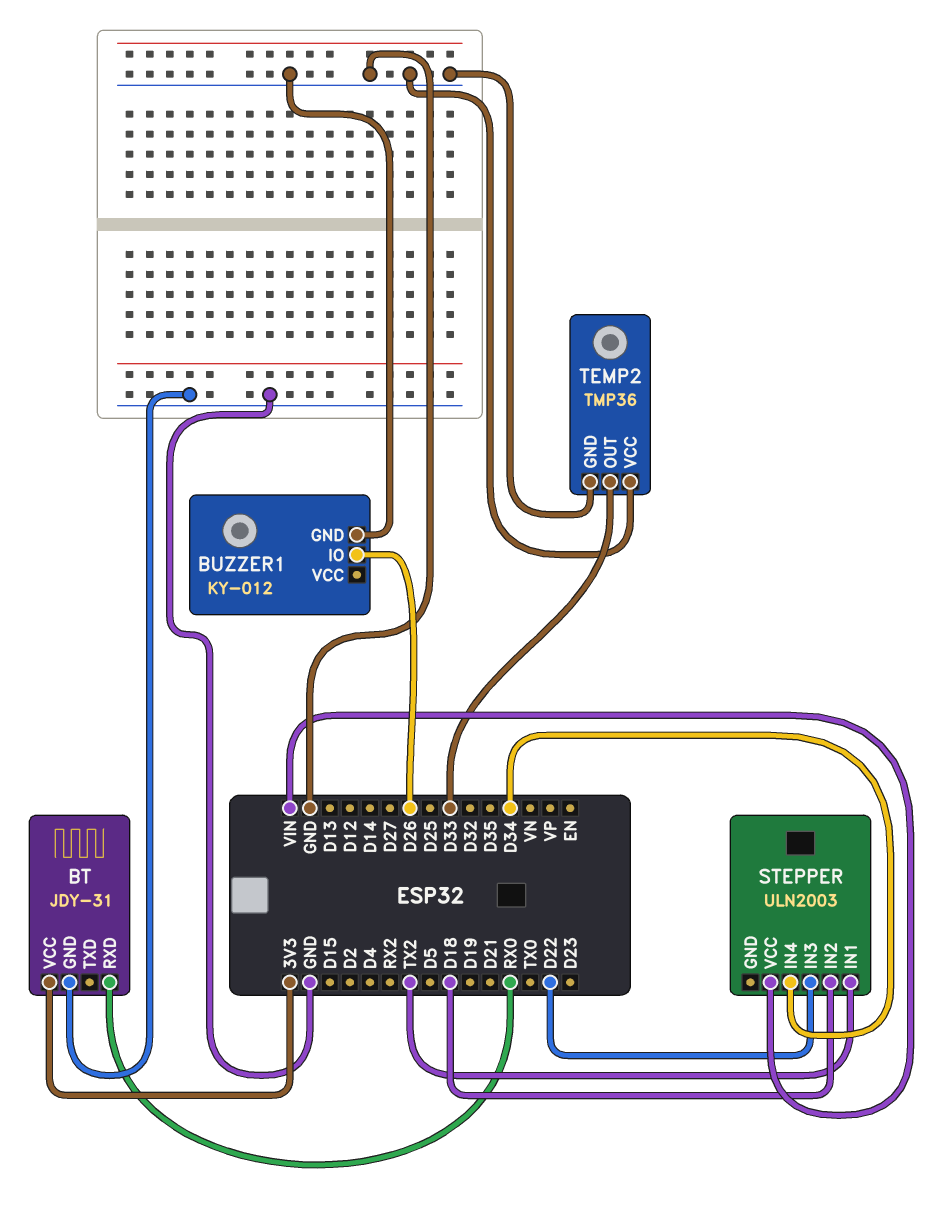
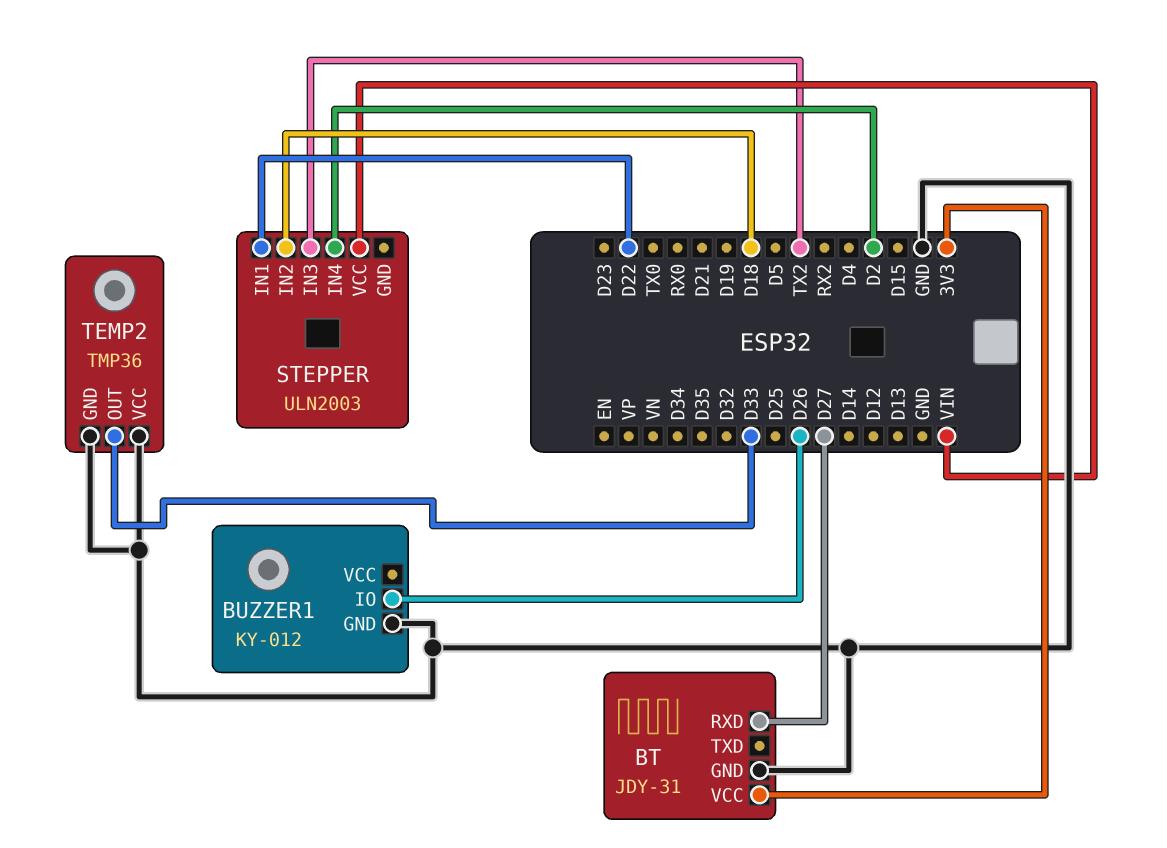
BT pin RXD: RX0 -> D27
STEPPER pin IN1: TX2 -> D22
STEPPER pin IN3: D22 -> TX2
STEPPER pin IN4: D34 -> D2

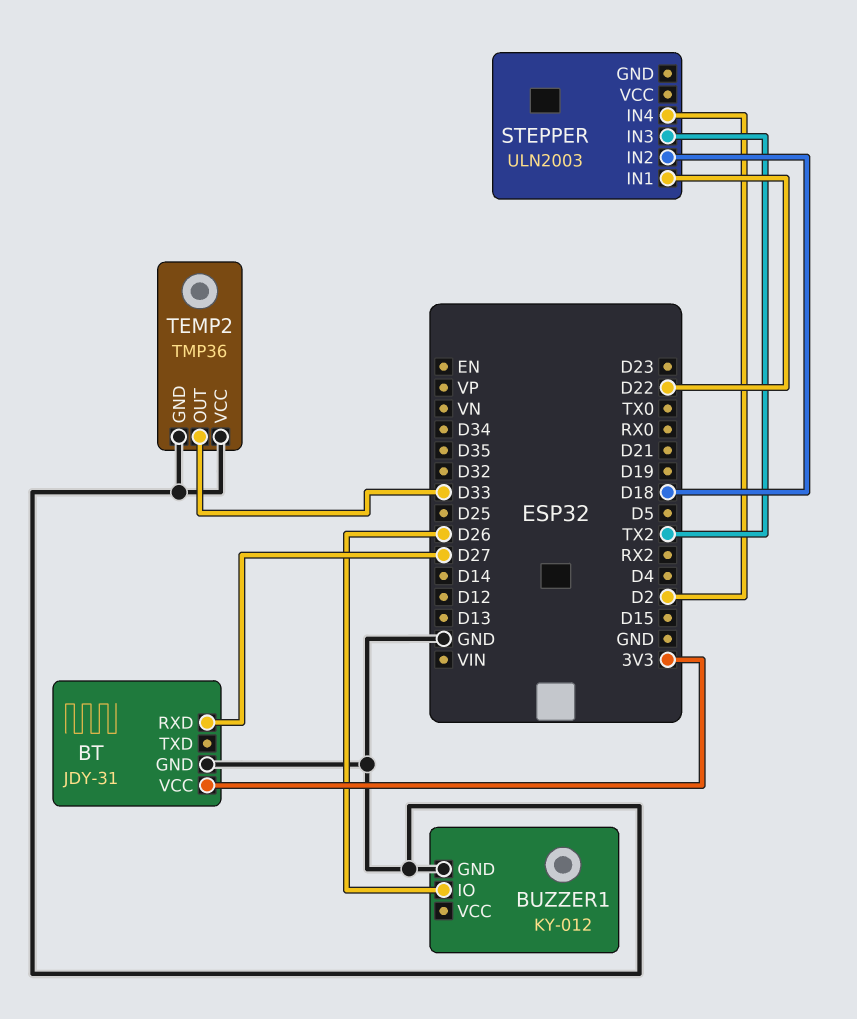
STEPPER pin VCC: VIN -> none

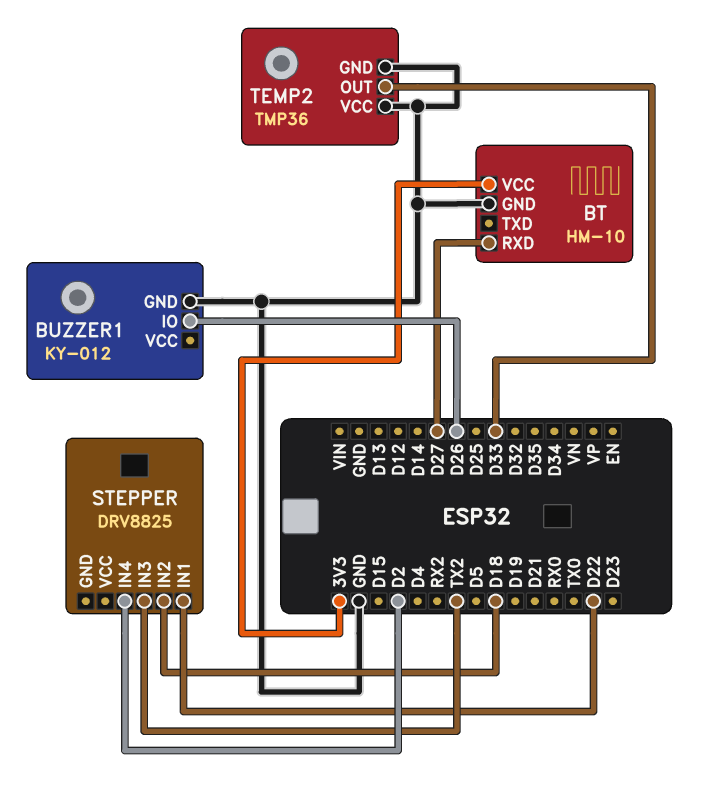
BT: JDY-31 -> HM-10
STEPPER: ULN2003 -> DRV8825

